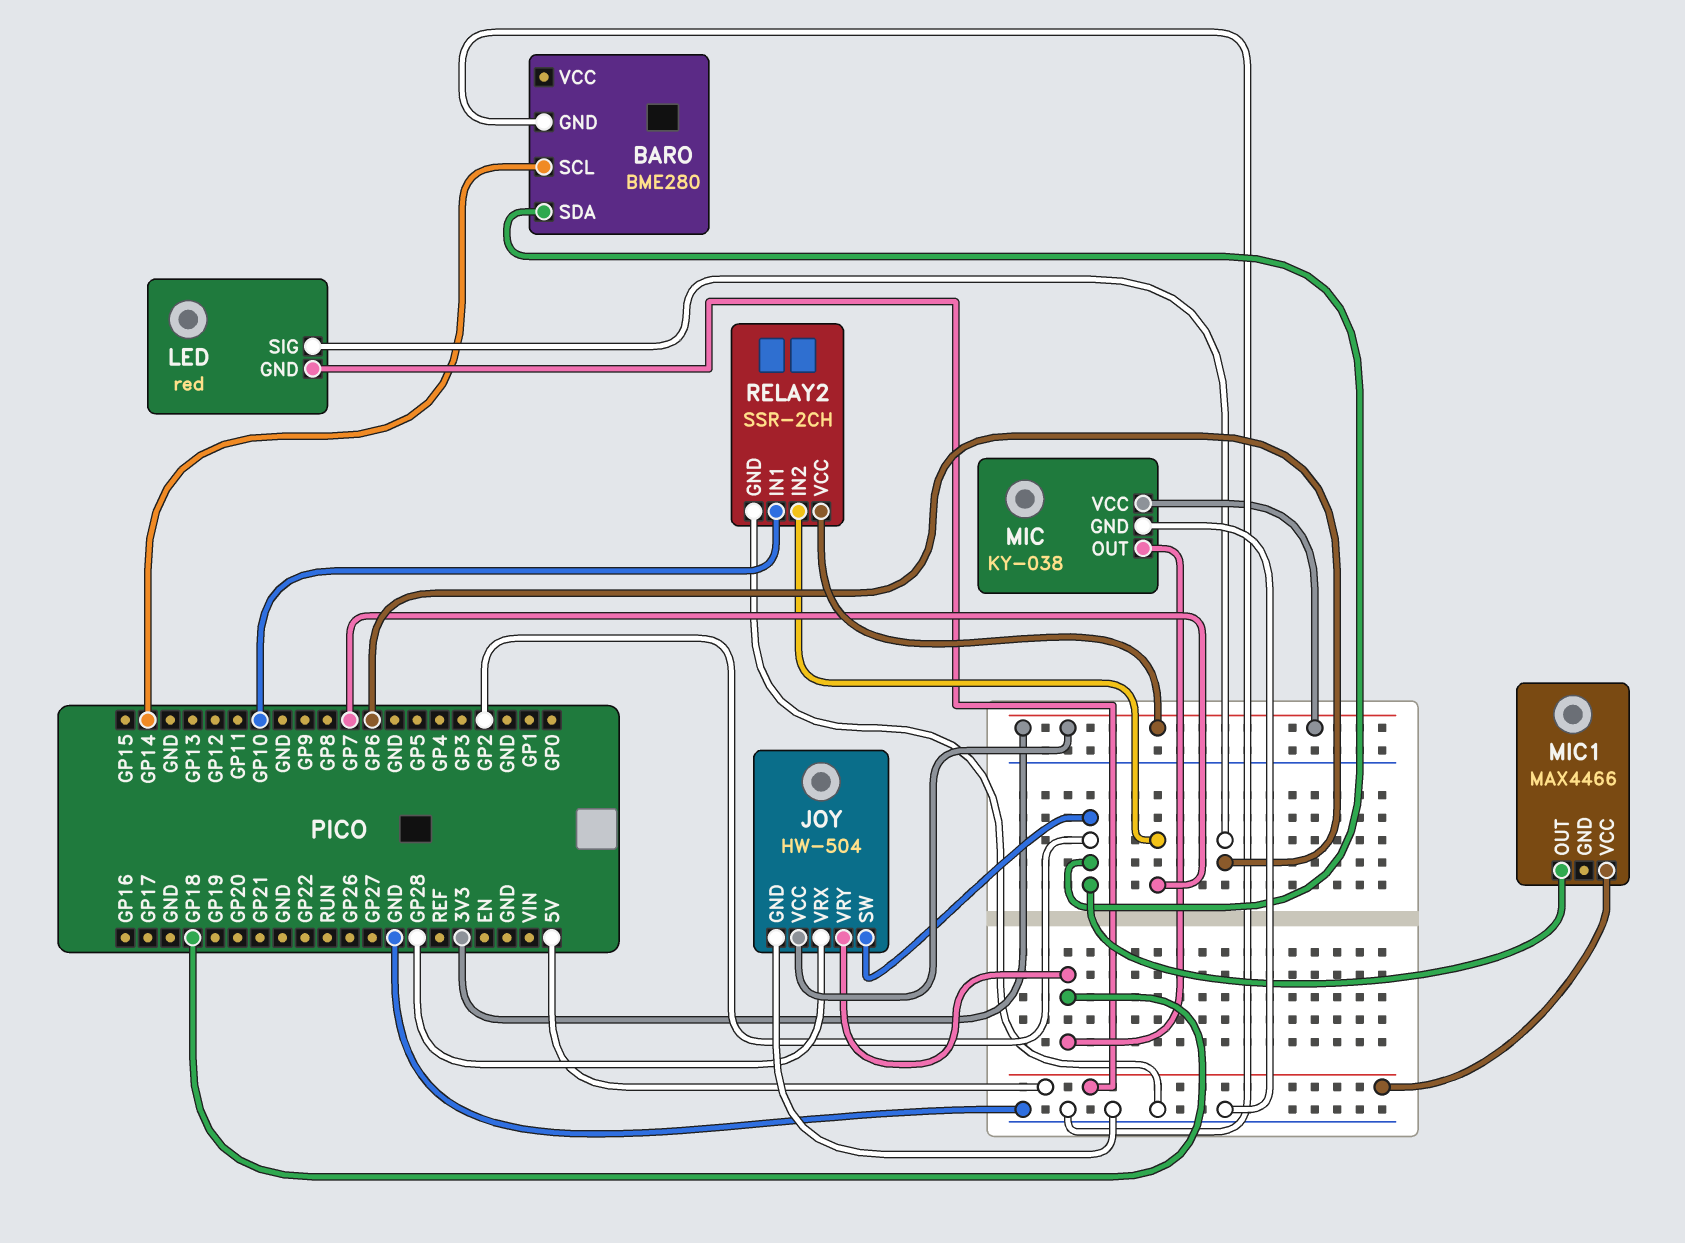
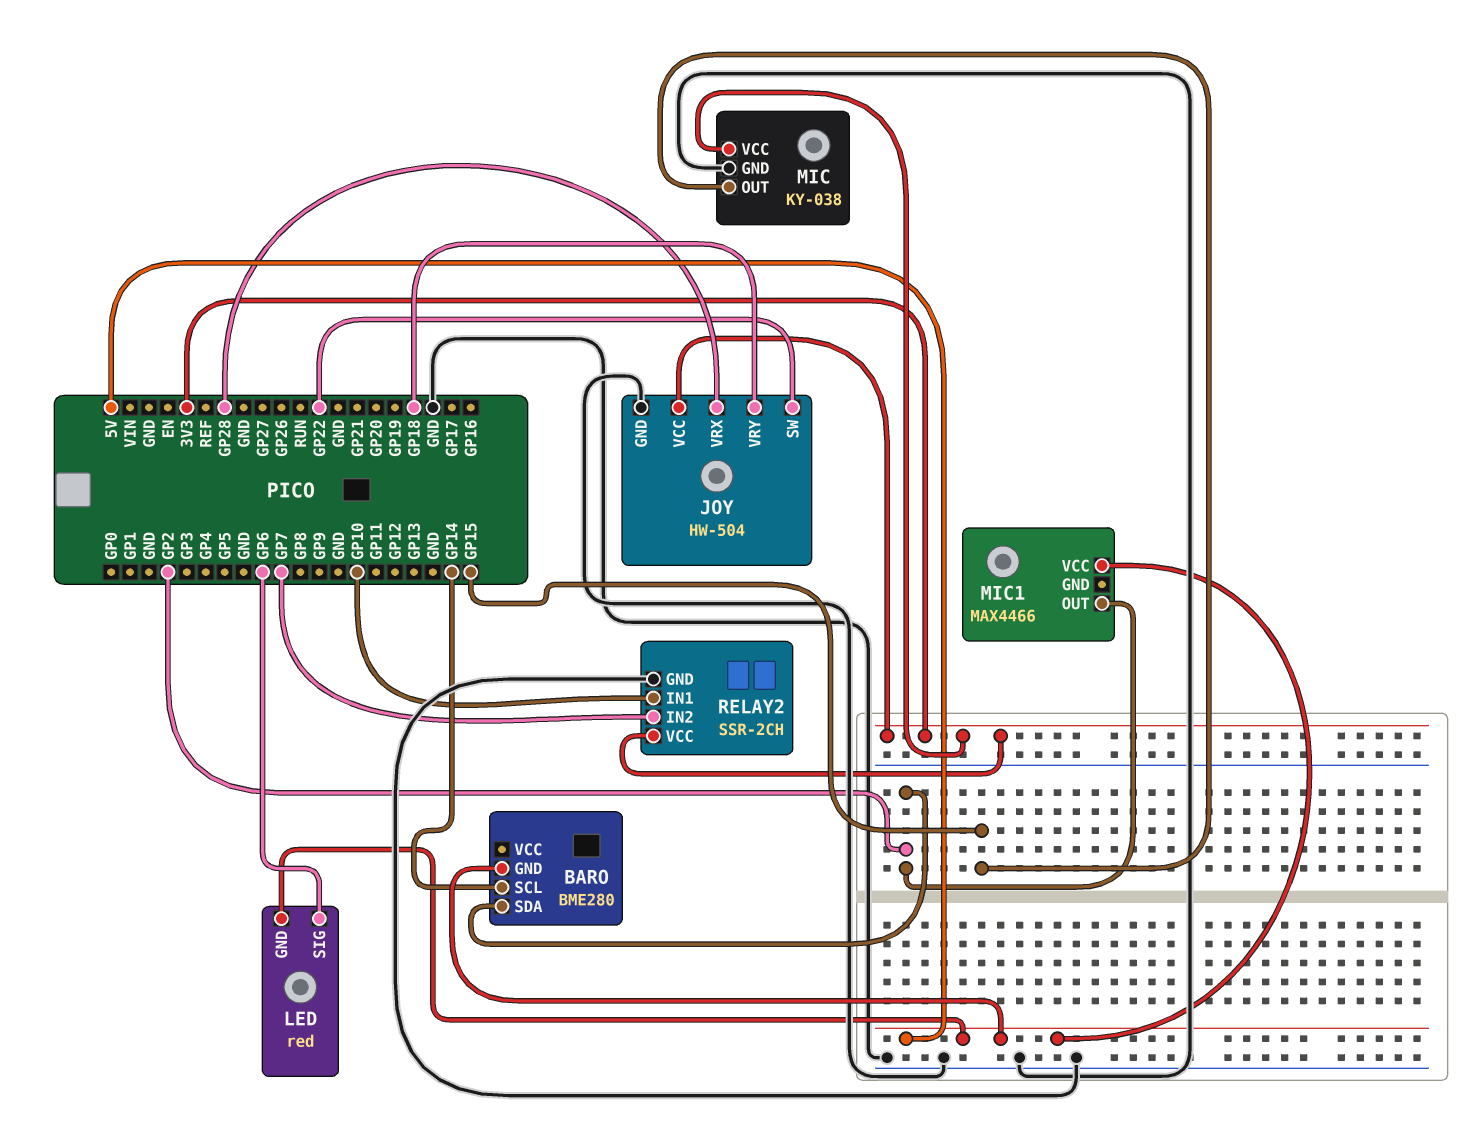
BARO pin GND: GND -> 5V
JOY pin SW: GP2 -> GP22
MIC pin OUT: GP18 -> GP15

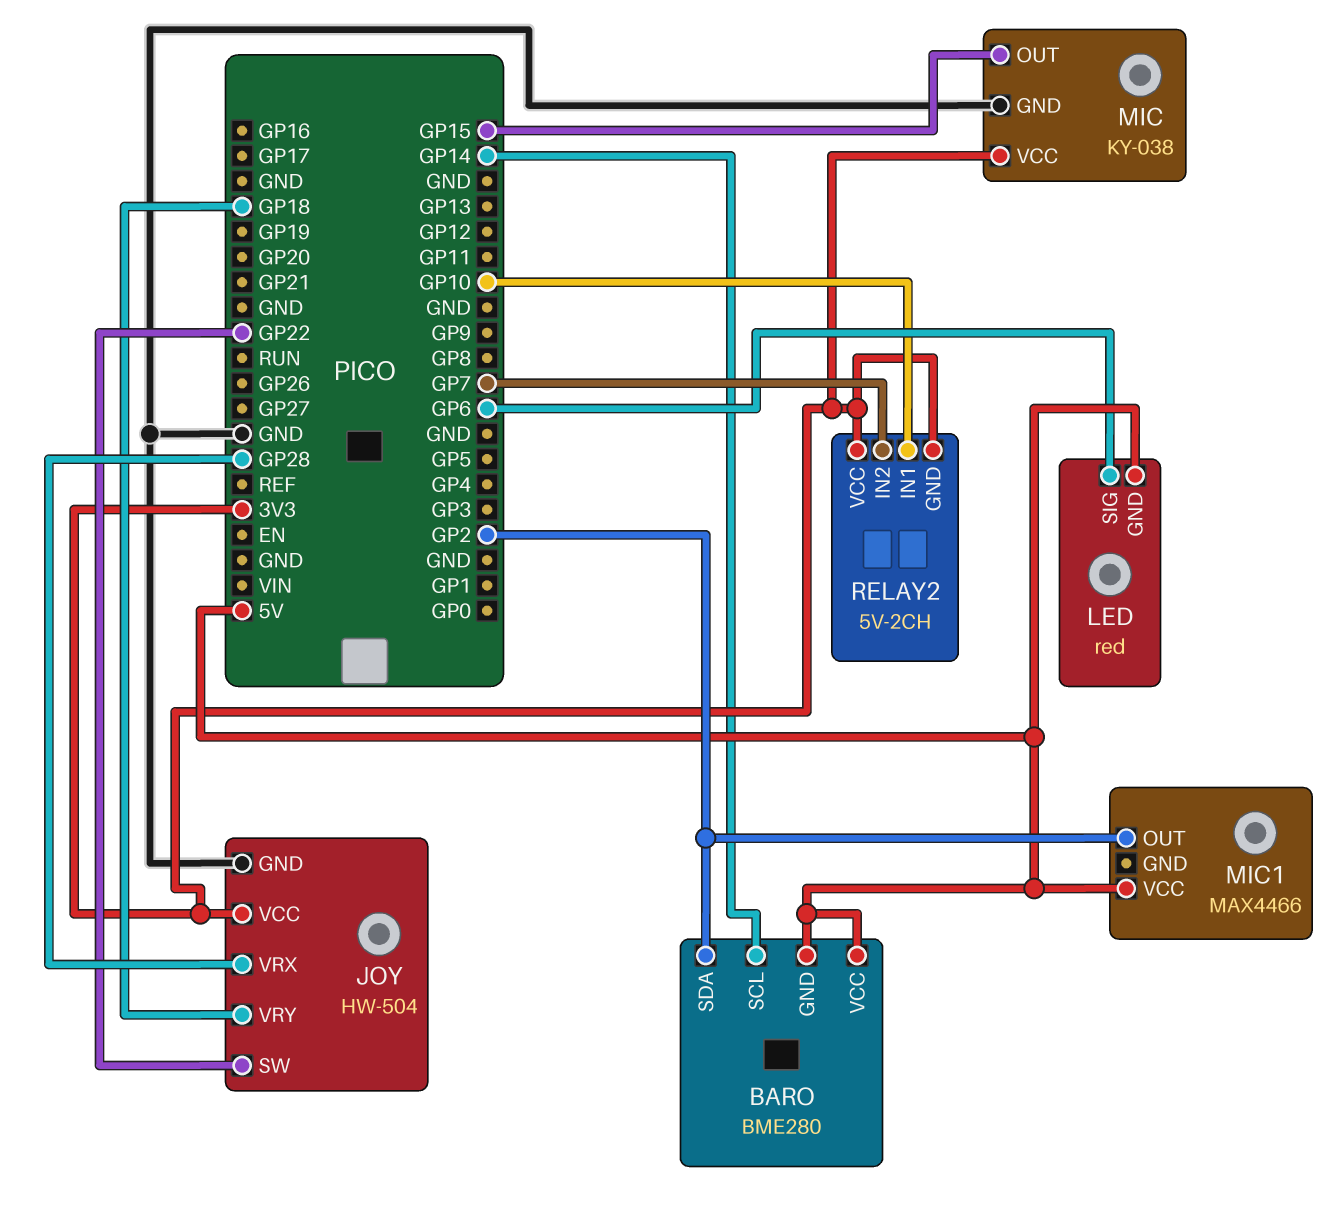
BARO pin VCC: none -> 5V
RELAY2: SSR-2CH -> 5V-2CH
RELAY2 pin GND: GND -> 3V3

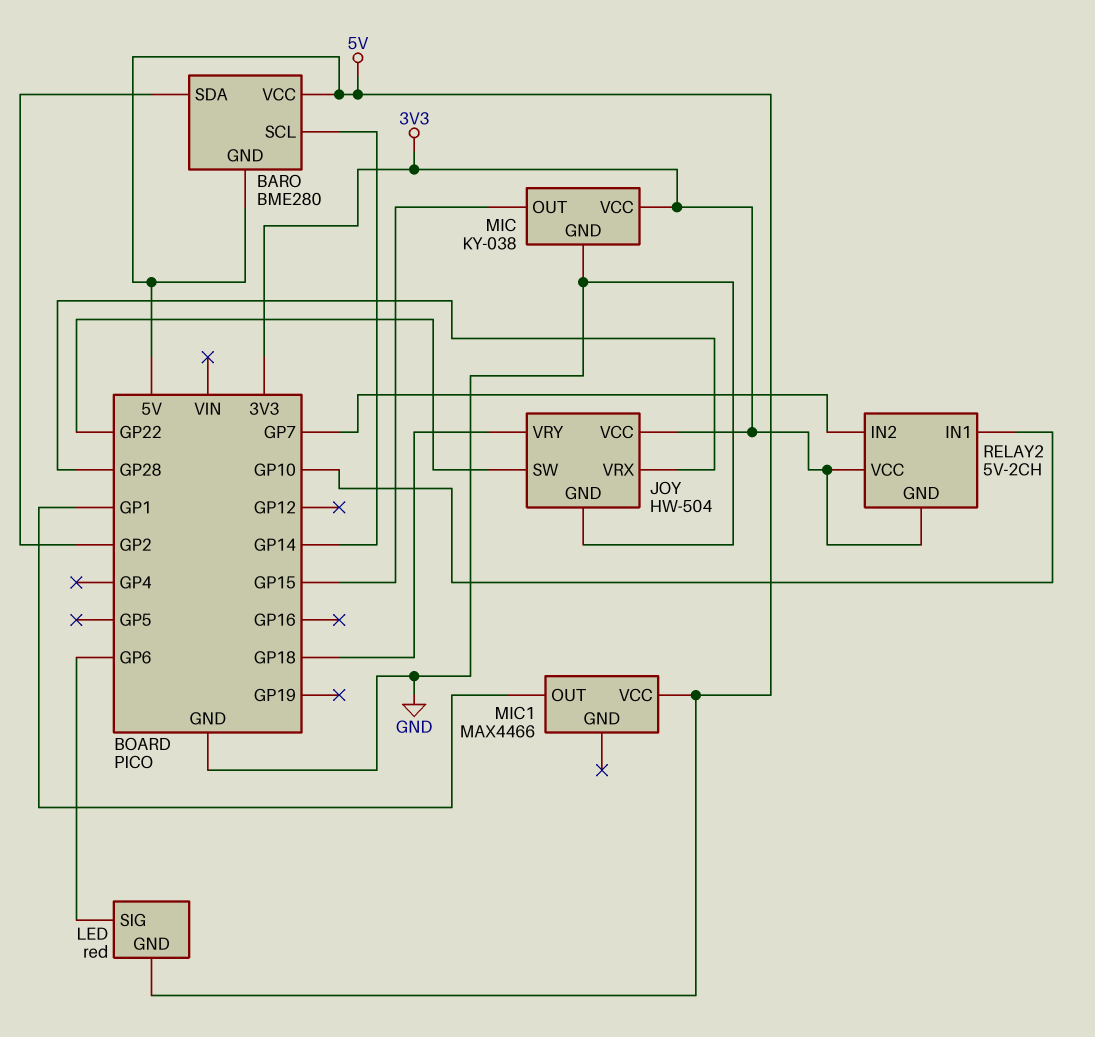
MIC1 pin OUT: GP2 -> GP1

